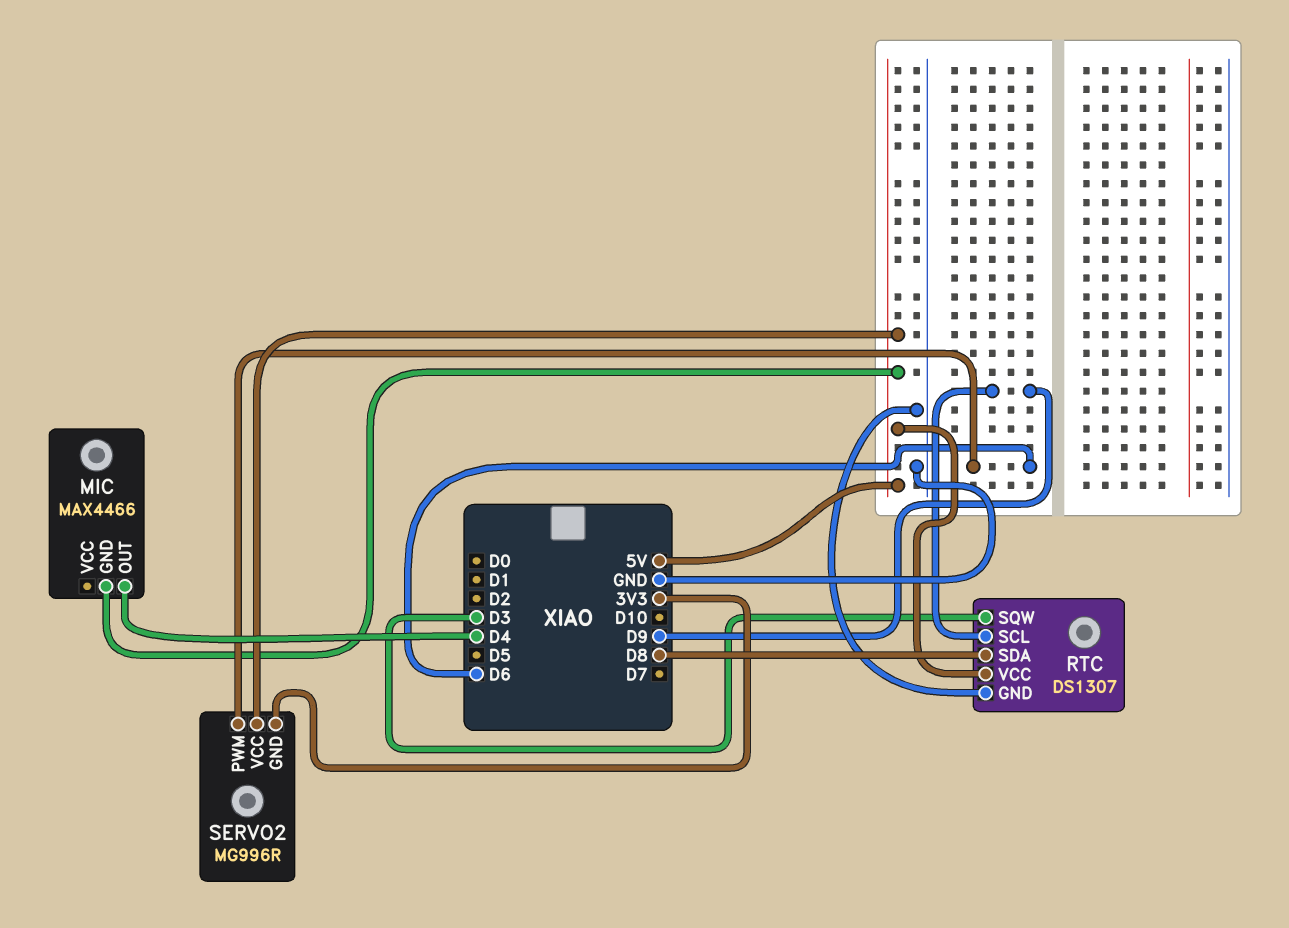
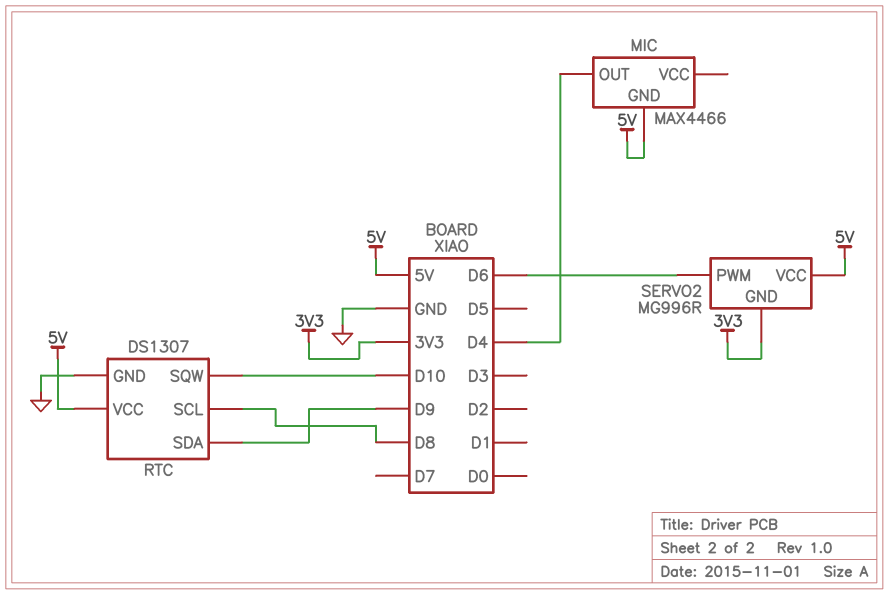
RTC pin SCL: D9 -> D8
RTC pin SDA: D8 -> D9
RTC pin SQW: D3 -> D10

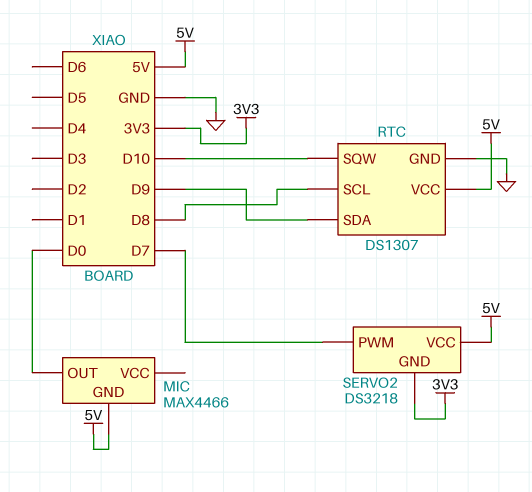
MIC pin OUT: D4 -> D0
SERVO2: MG996R -> DS3218
SERVO2 pin PWM: D6 -> D7

